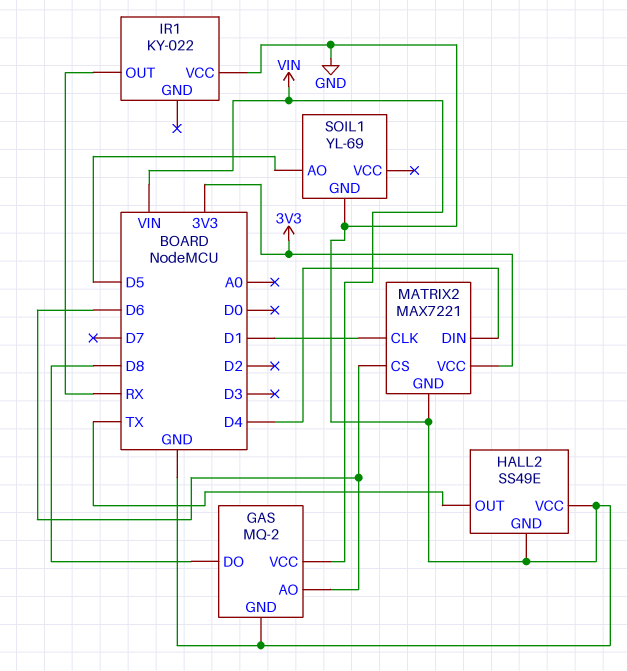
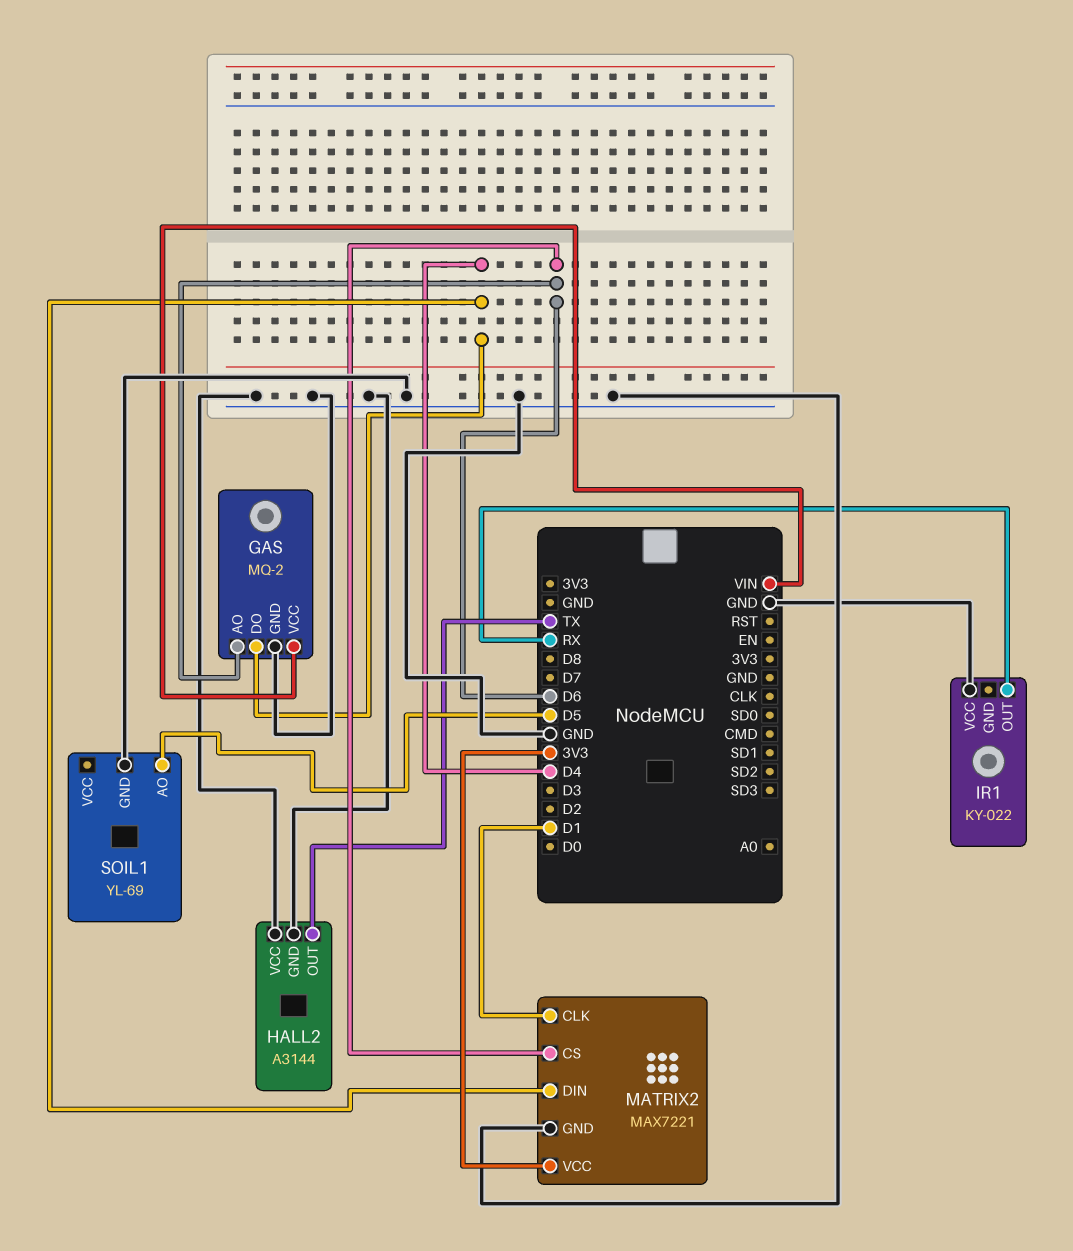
GAS pin DO: D8 -> D4
HALL2: SS49E -> A3144

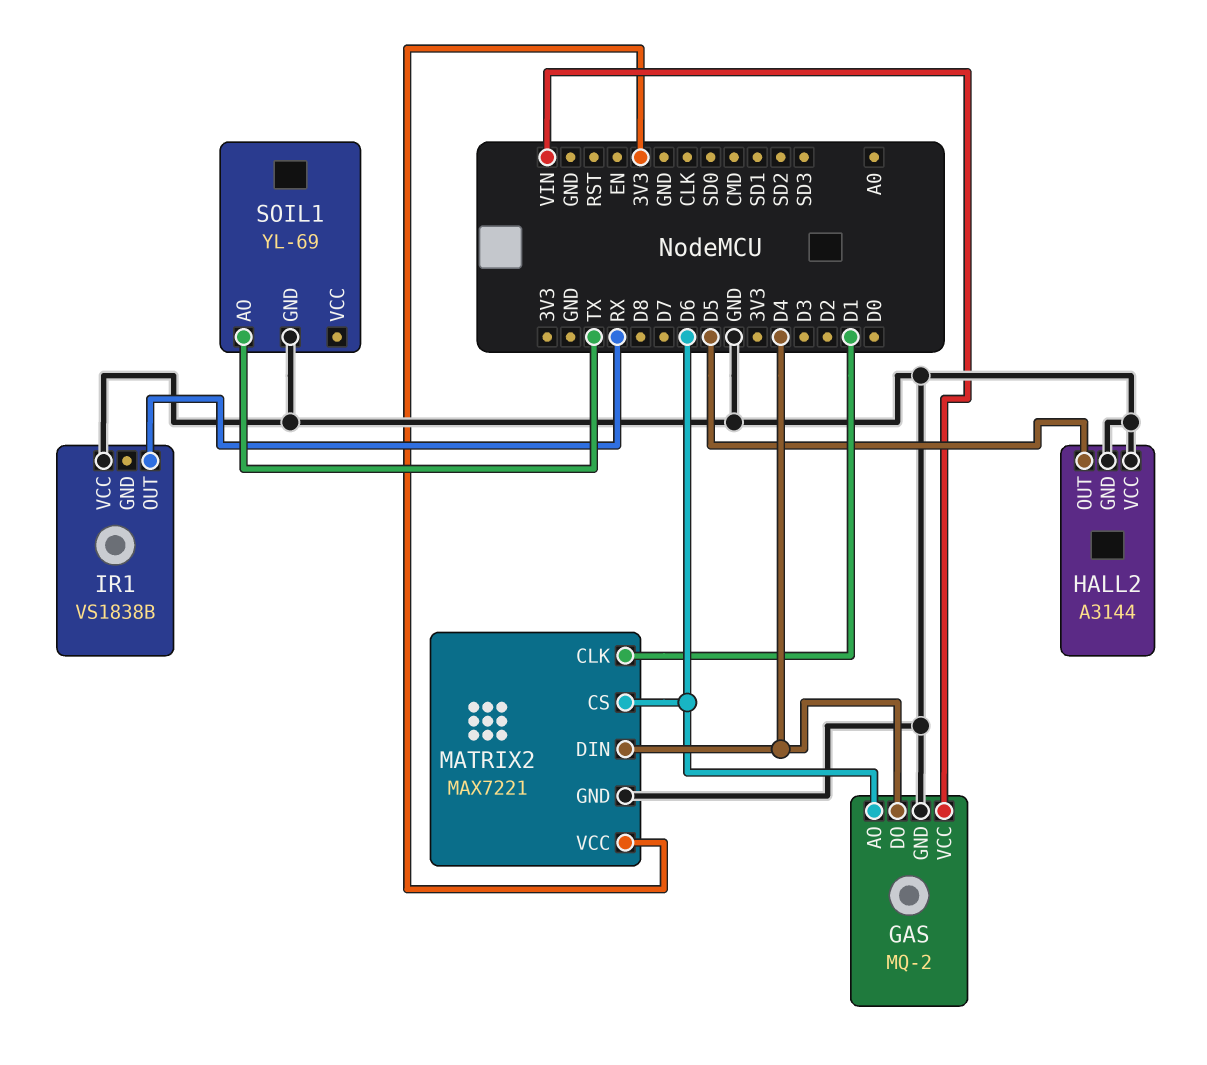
HALL2 pin OUT: TX -> D5
IR1: KY-022 -> VS1838B
SOIL1 pin AO: D5 -> TX

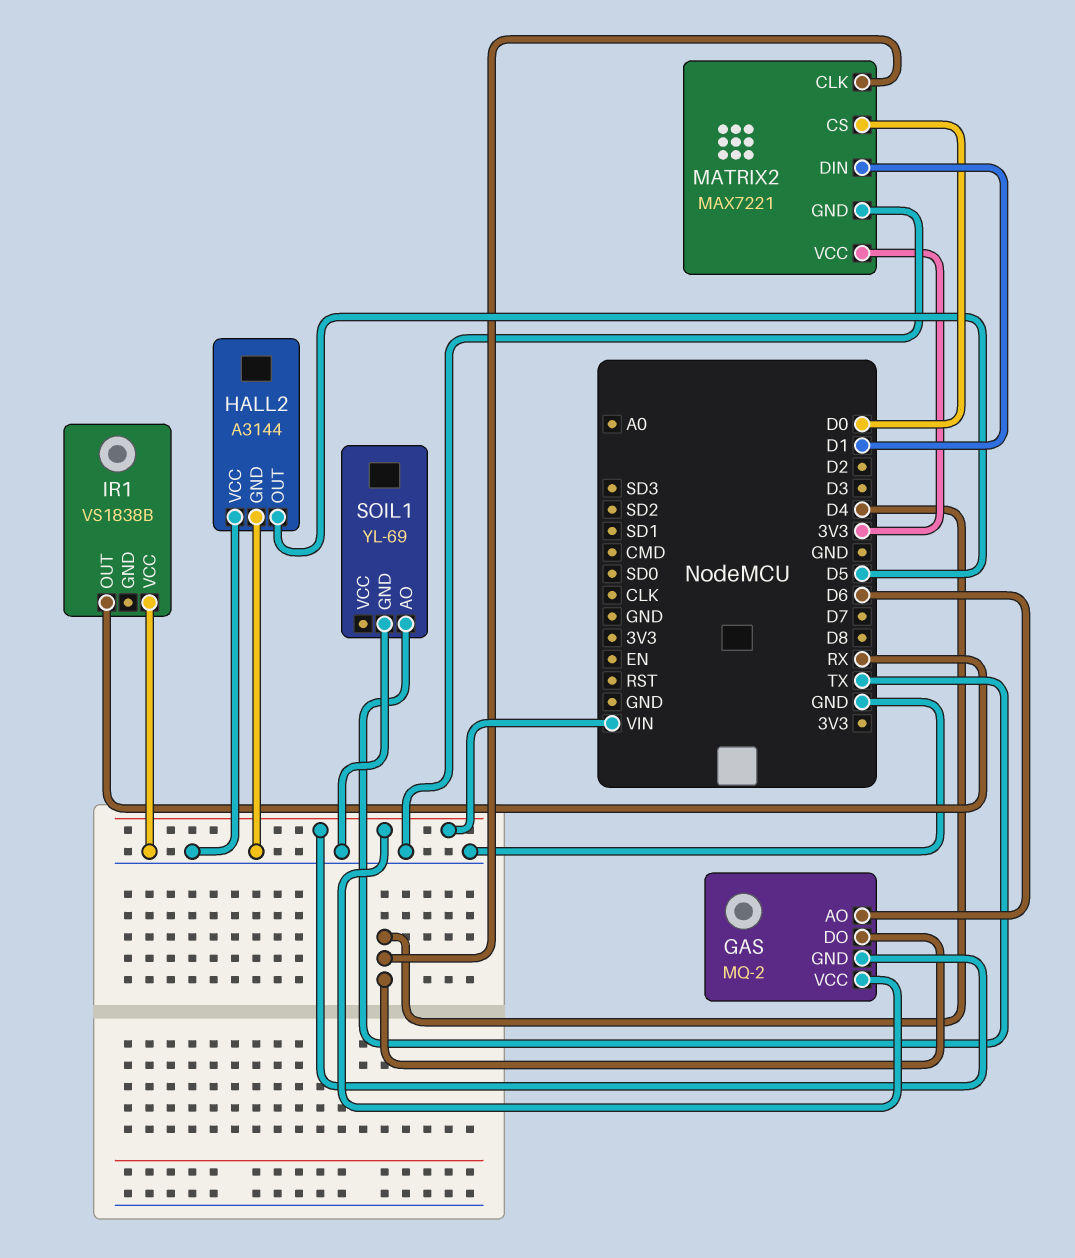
GAS pin GND: GND -> VIN
MATRIX2 pin CLK: D1 -> D4
MATRIX2 pin CS: D6 -> D0
MATRIX2 pin DIN: D4 -> D1

